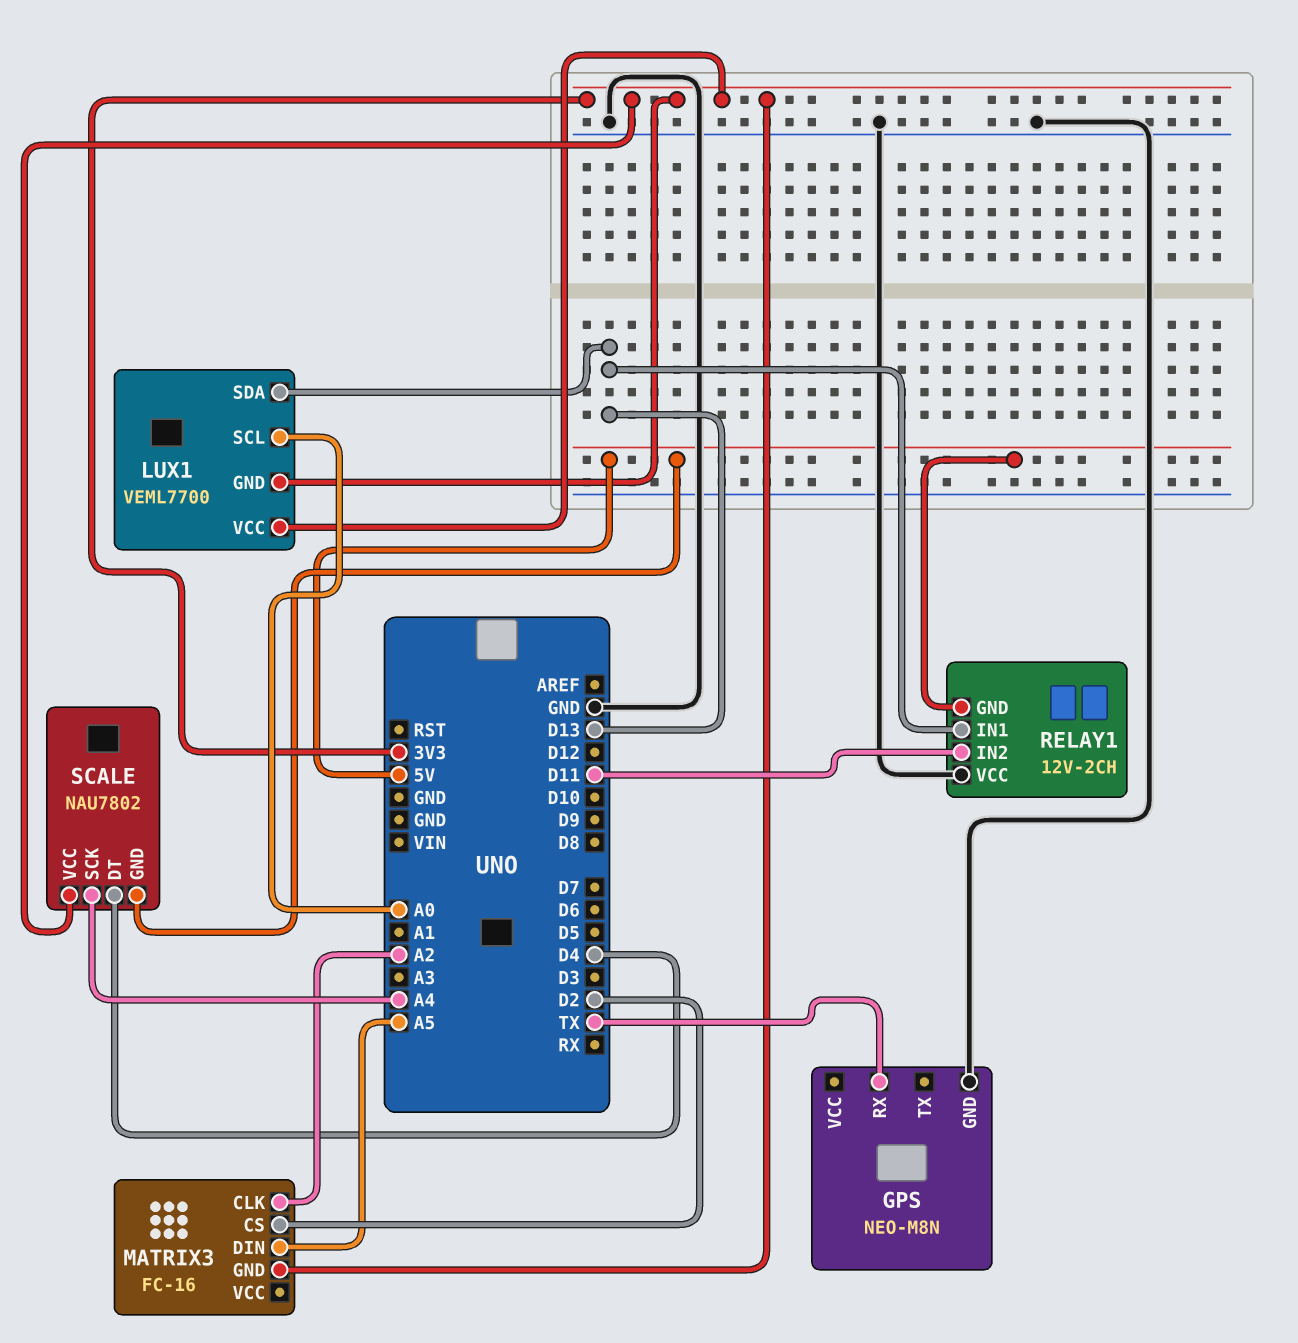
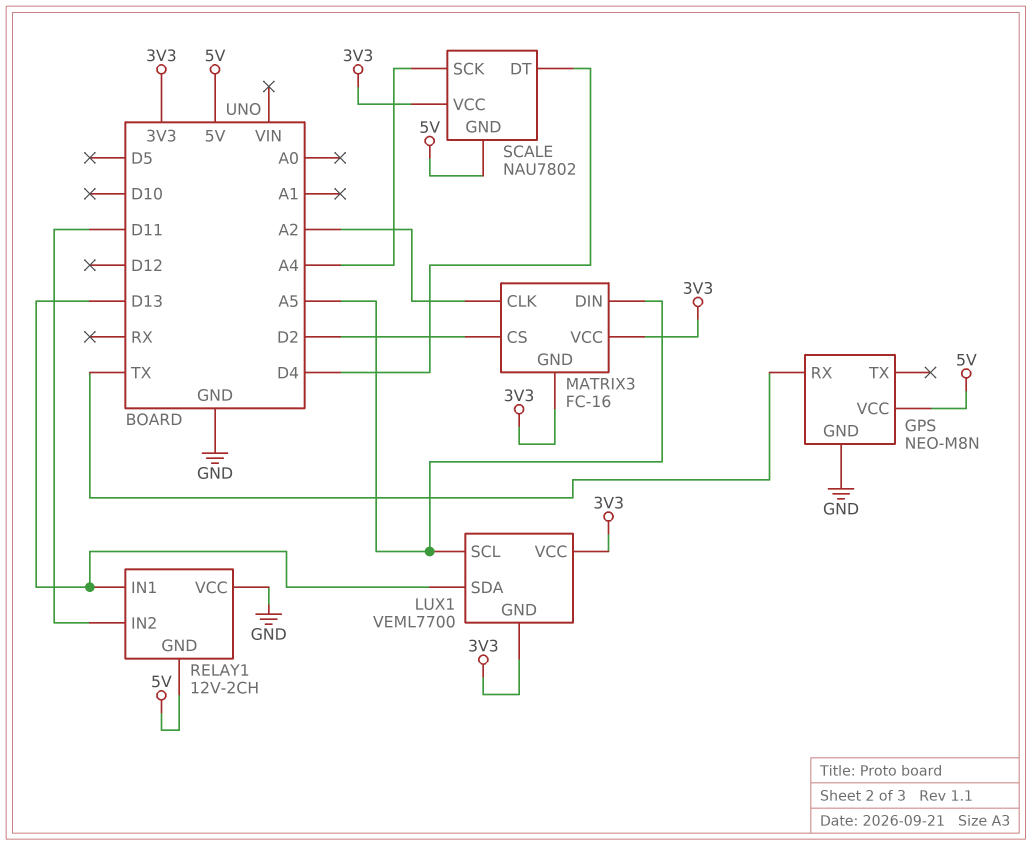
GPS pin VCC: none -> 5V
LUX1 pin SCL: A0 -> A5
MATRIX3 pin VCC: none -> 3V3

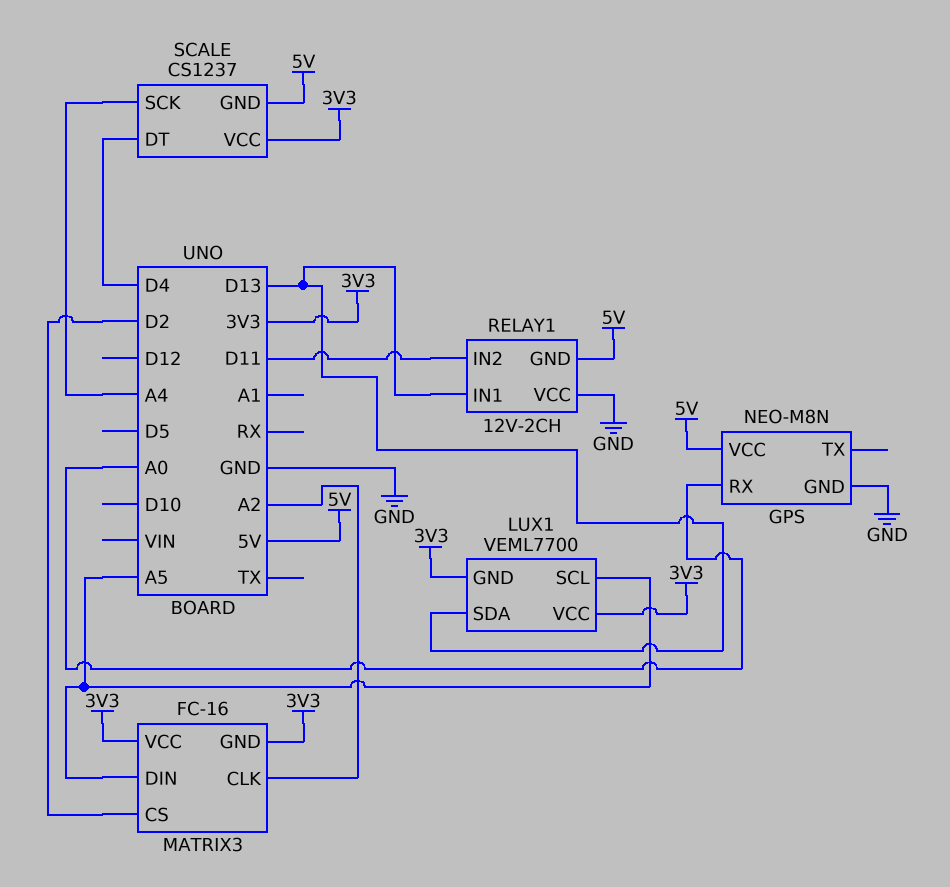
GPS pin RX: TX -> A0
SCALE: NAU7802 -> CS1237

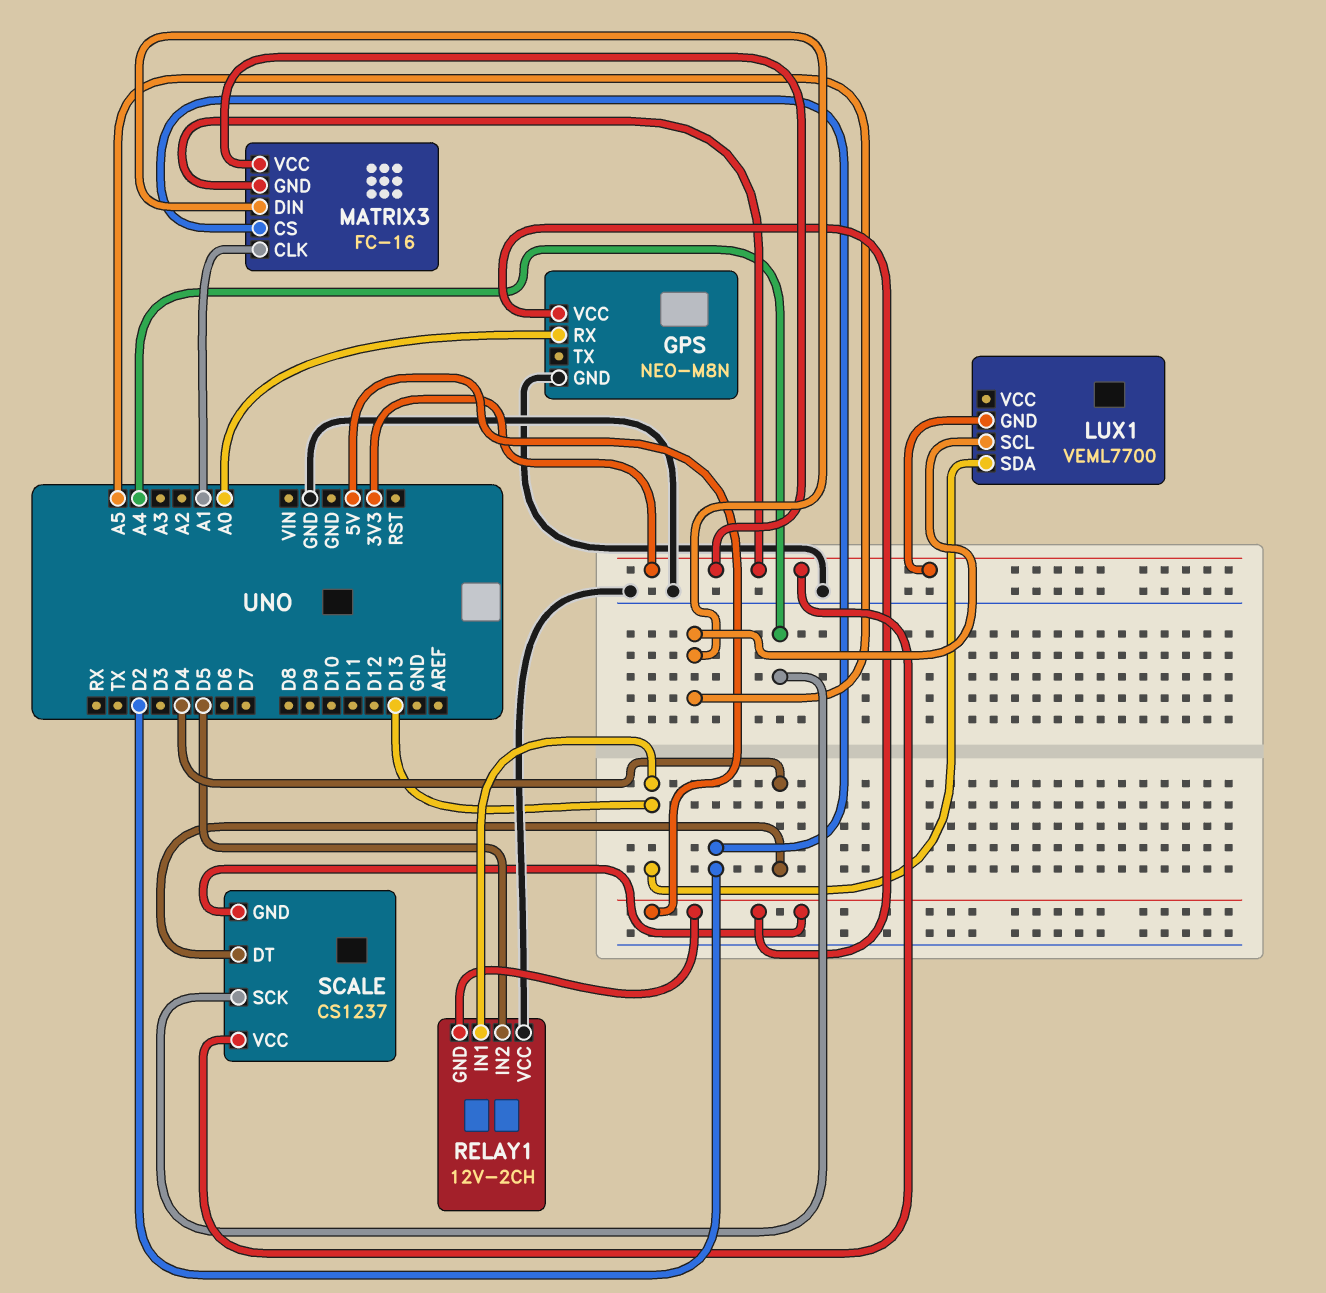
LUX1 pin VCC: 3V3 -> none
MATRIX3 pin CLK: A2 -> A1
RELAY1 pin IN2: D11 -> D5

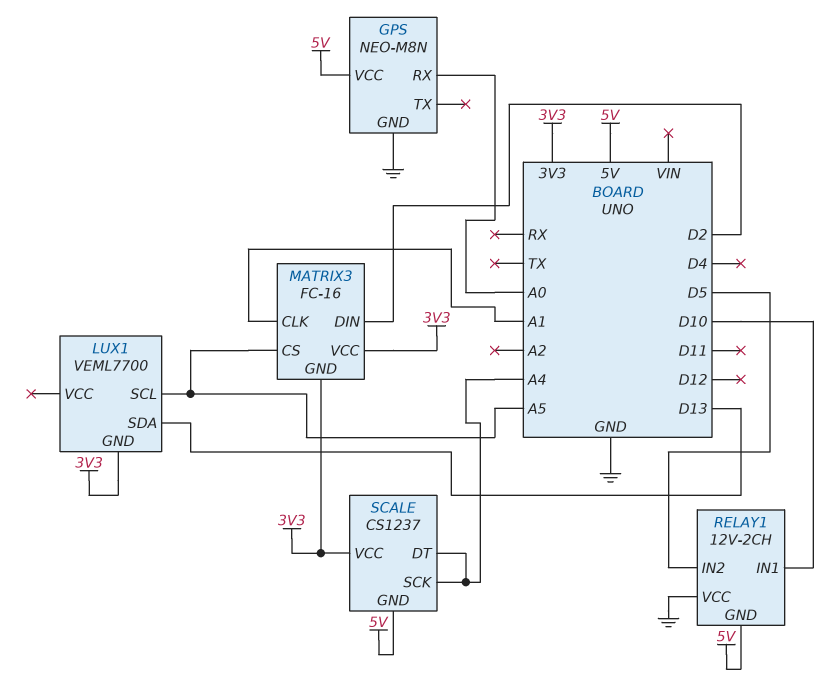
MATRIX3 pin CS: D2 -> A5
MATRIX3 pin DIN: A5 -> D2
RELAY1 pin IN1: D13 -> D10
SCALE pin DT: D4 -> A4

